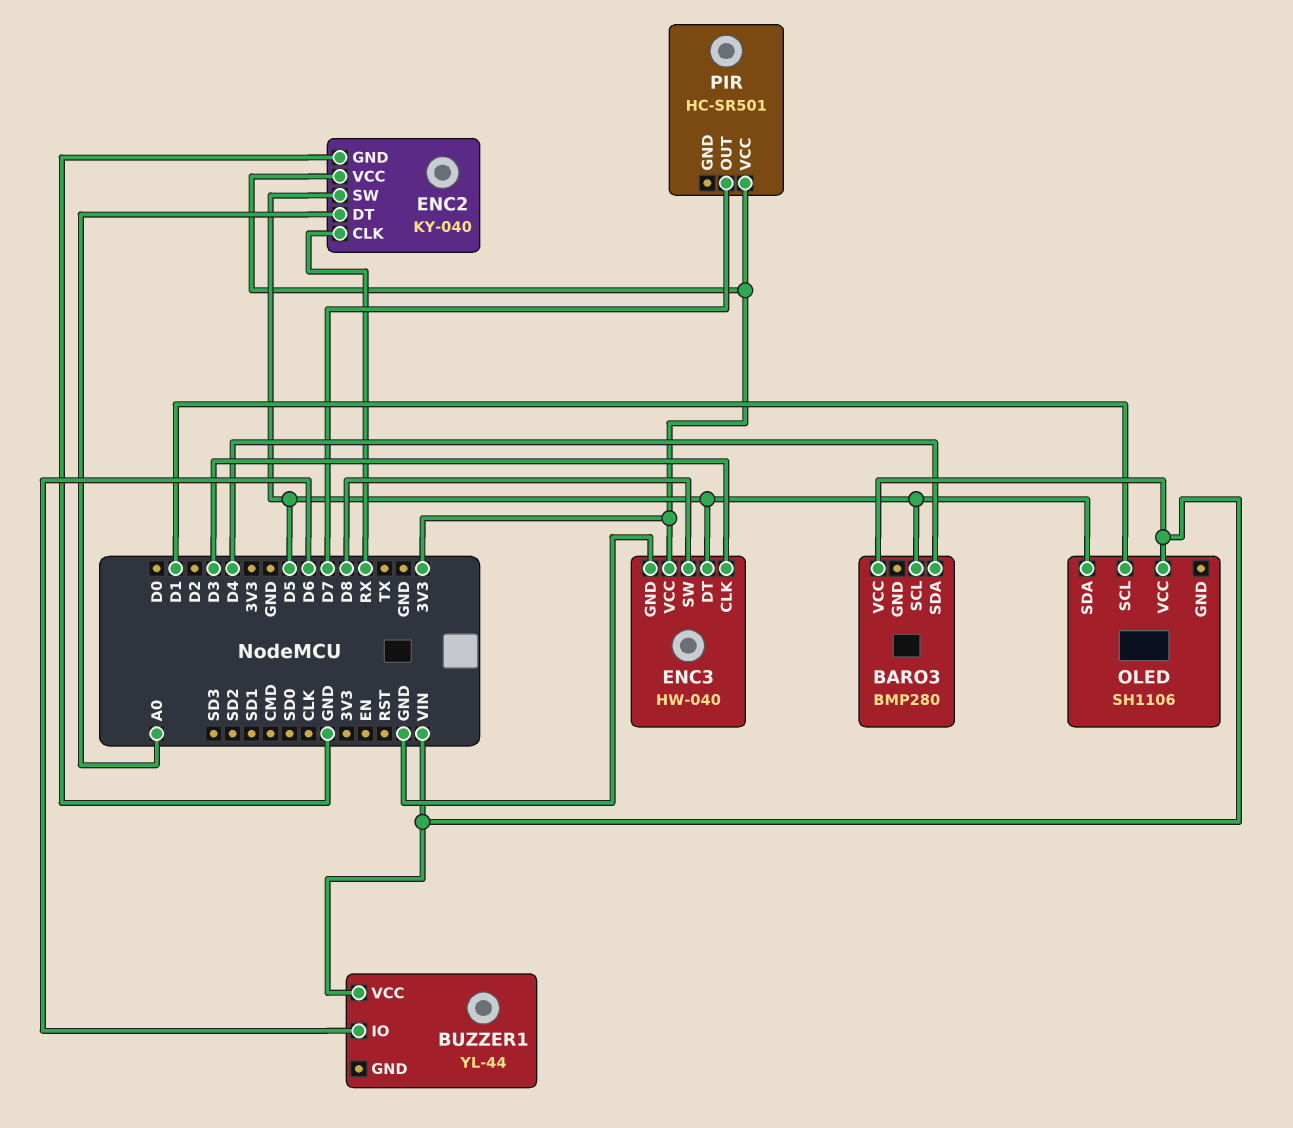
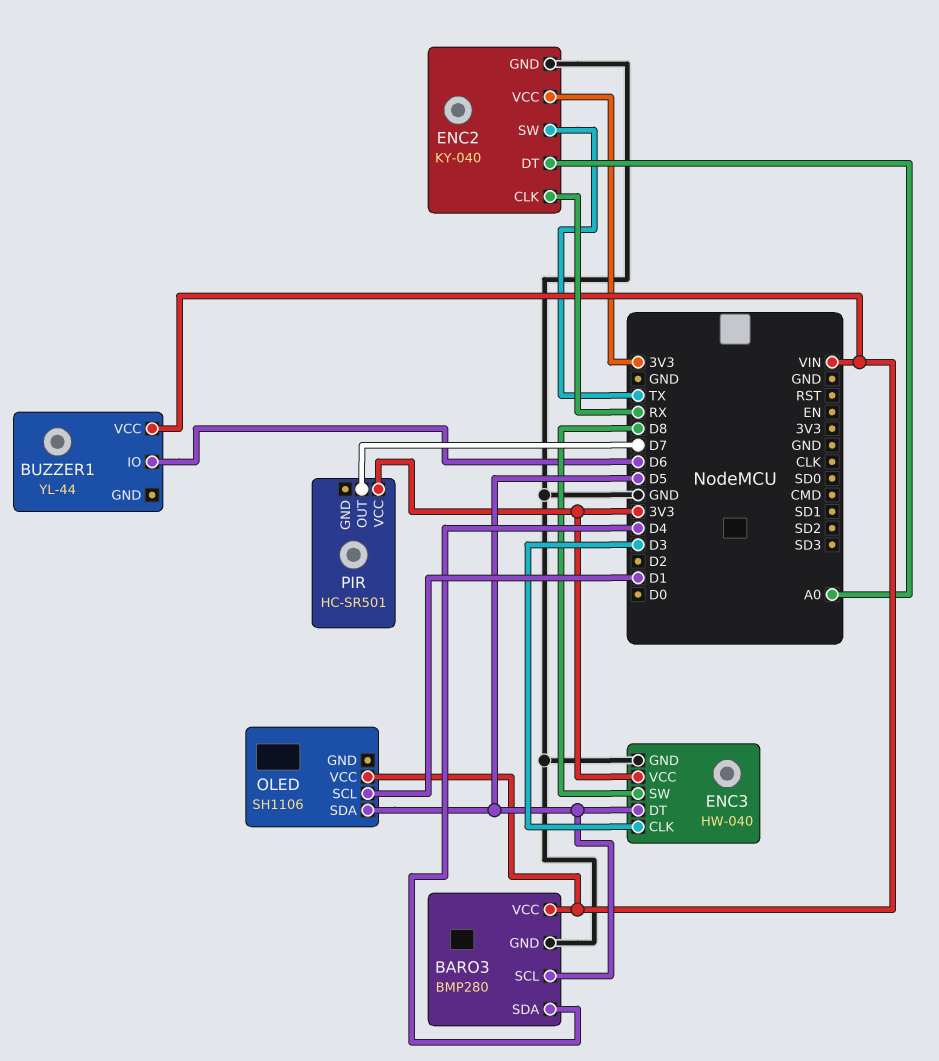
BARO3 pin GND: none -> GND
ENC2 pin SW: D5 -> TX

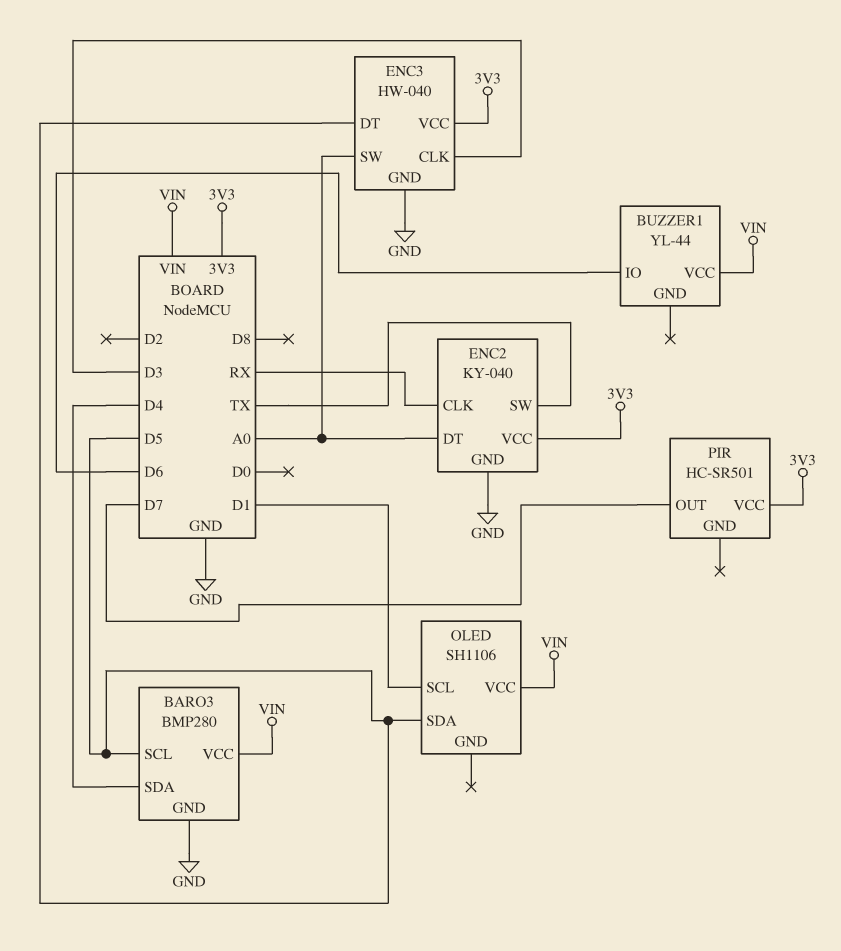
ENC3 pin SW: D8 -> A0

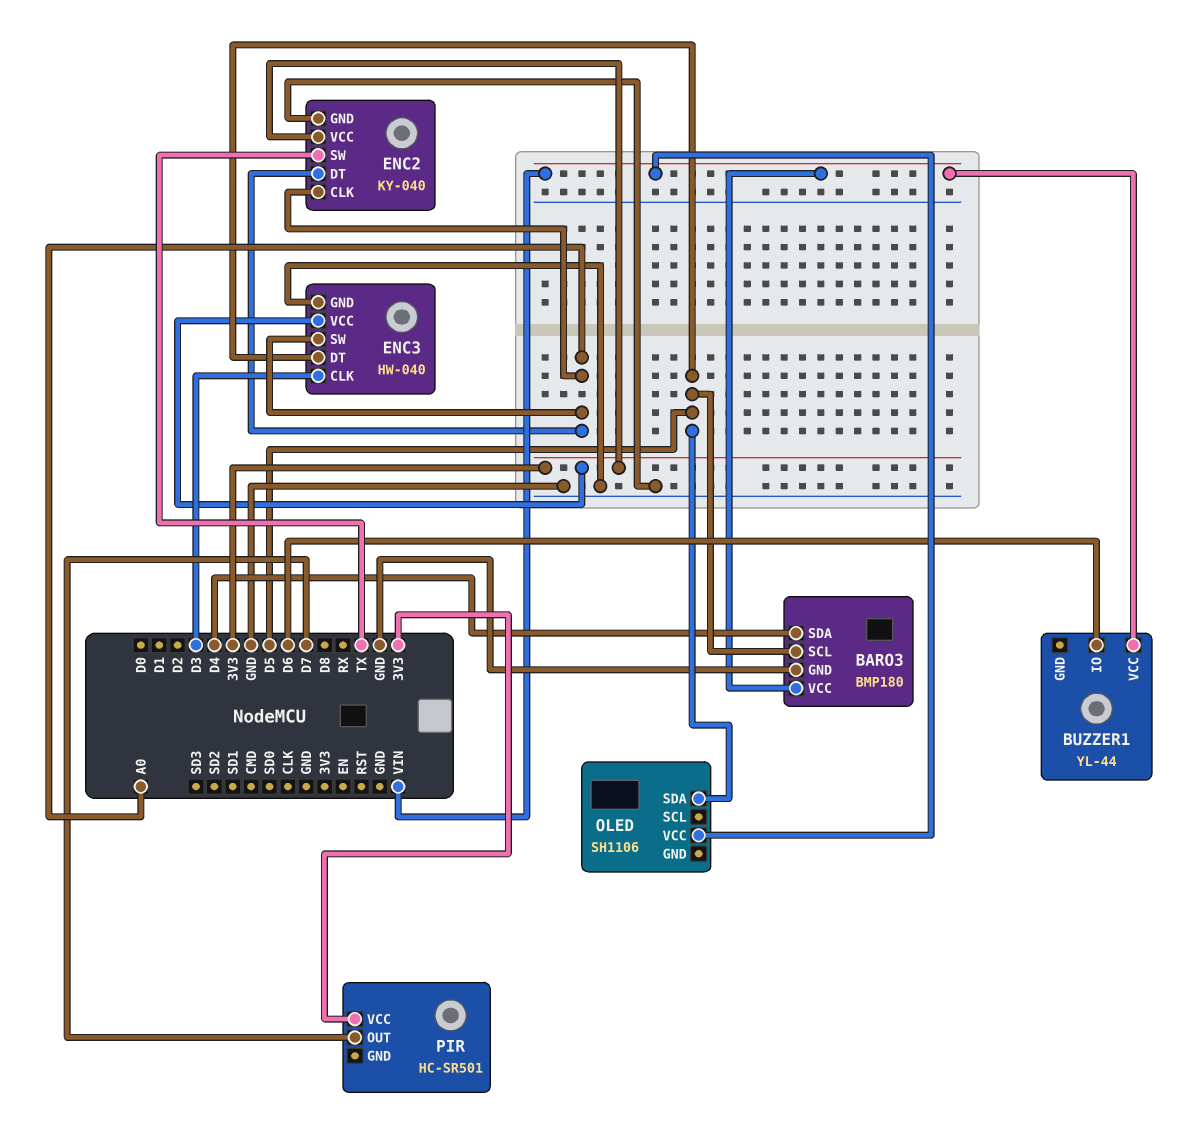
BARO3: BMP280 -> BMP180
ENC2 pin CLK: RX -> A0
OLED pin SCL: D1 -> none

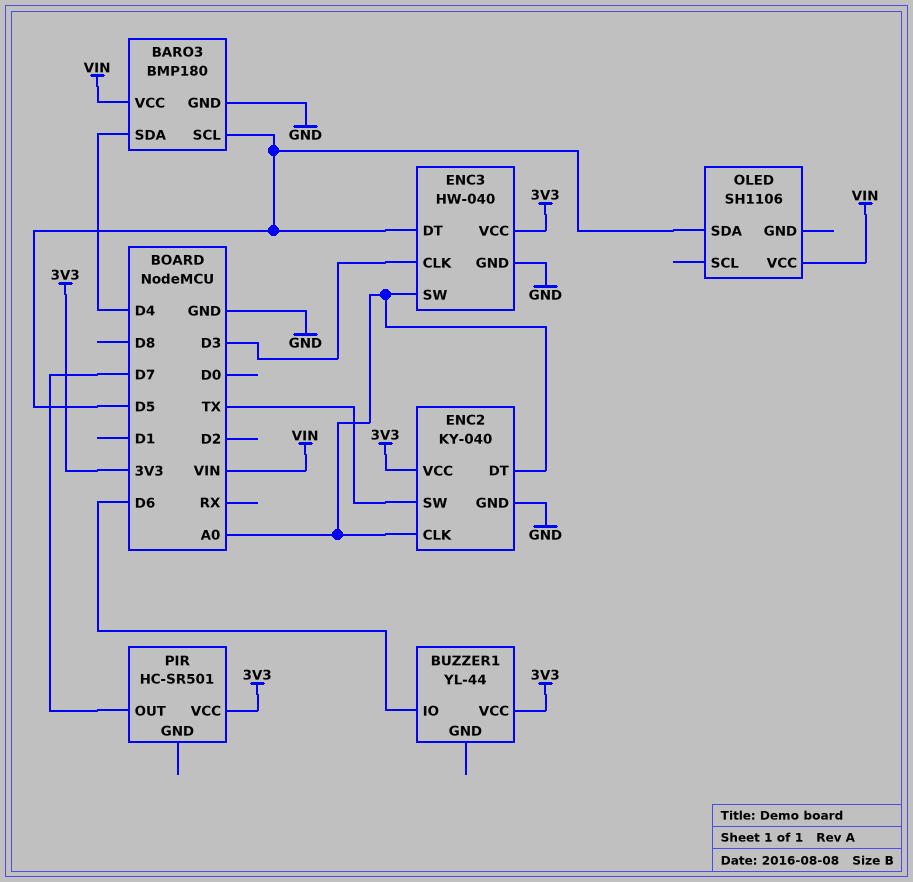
BUZZER1 pin VCC: VIN -> 3V3

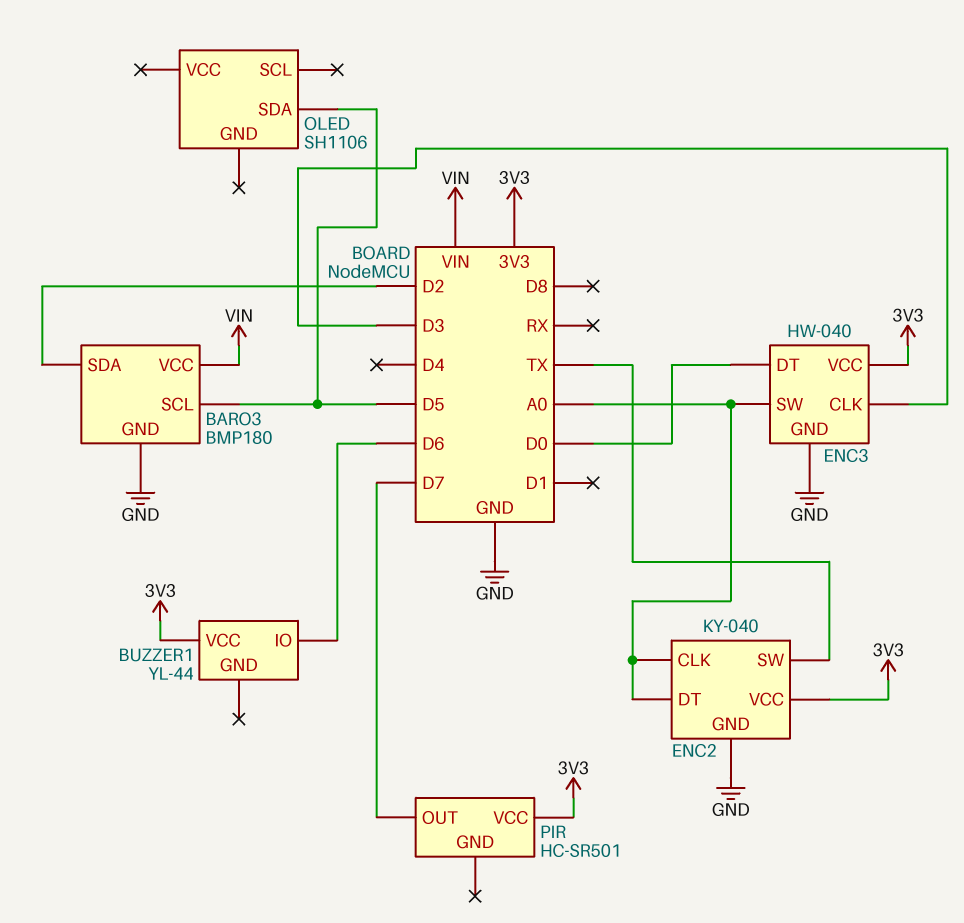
BARO3 pin SDA: D4 -> D2
ENC3 pin DT: D5 -> D0
OLED pin VCC: VIN -> none

